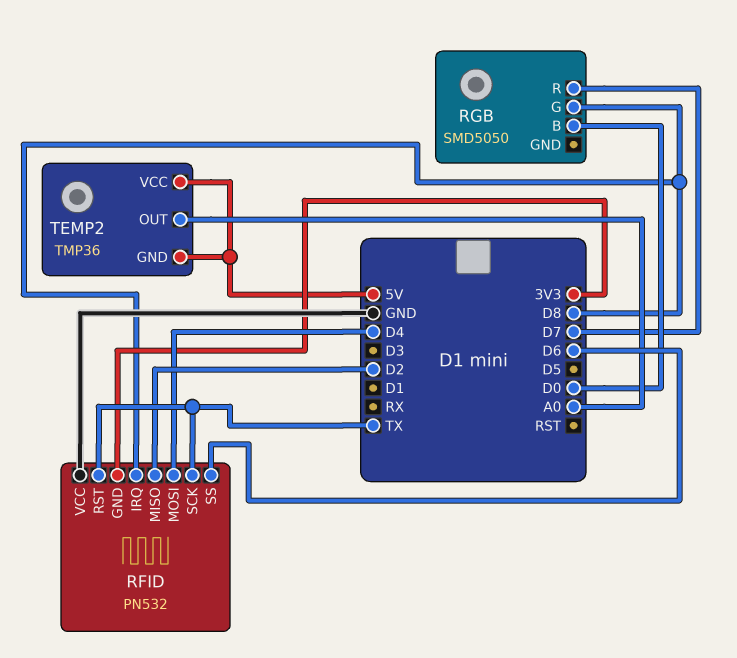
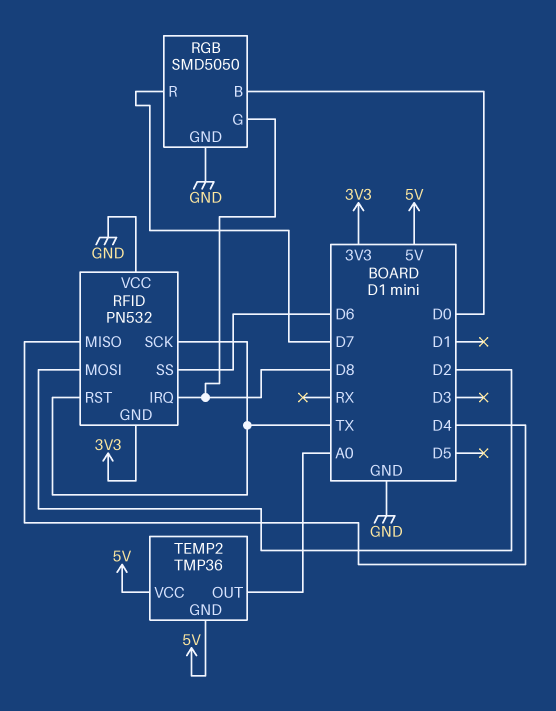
RFID pin MISO: D2 -> D4
RFID pin MOSI: D4 -> D2
RGB pin GND: none -> GND

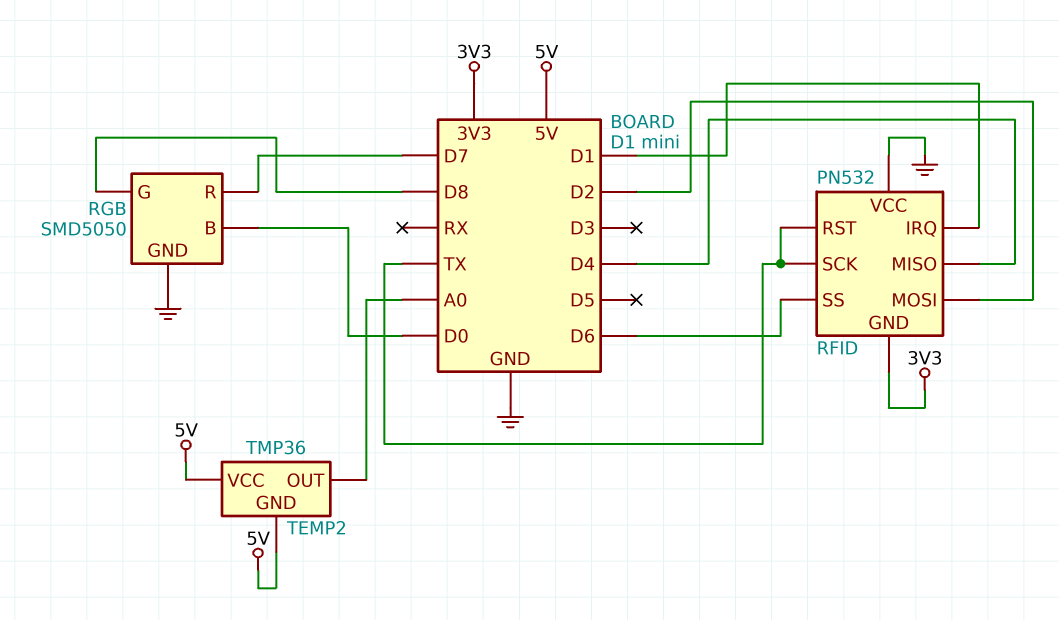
RFID pin IRQ: D8 -> D1

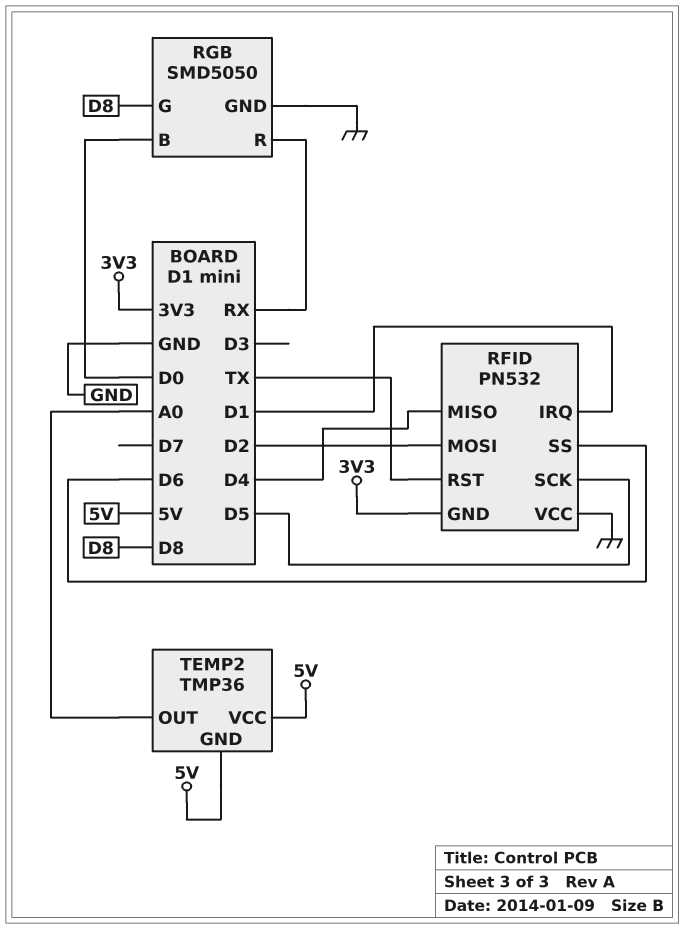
RFID pin SCK: TX -> D5
RGB pin R: D7 -> RX

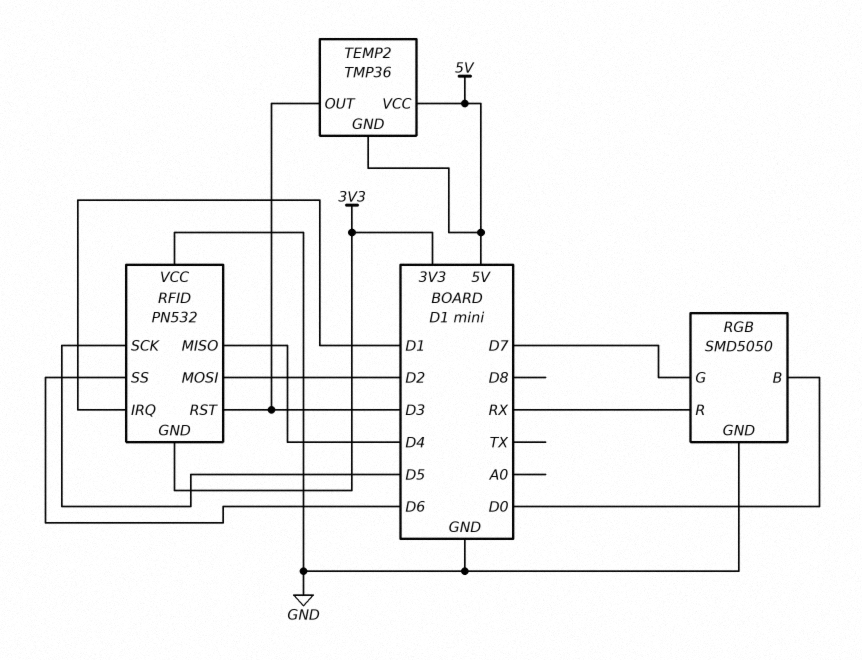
RFID pin RST: TX -> D3
RGB pin G: D8 -> D7
TEMP2 pin OUT: A0 -> D3

